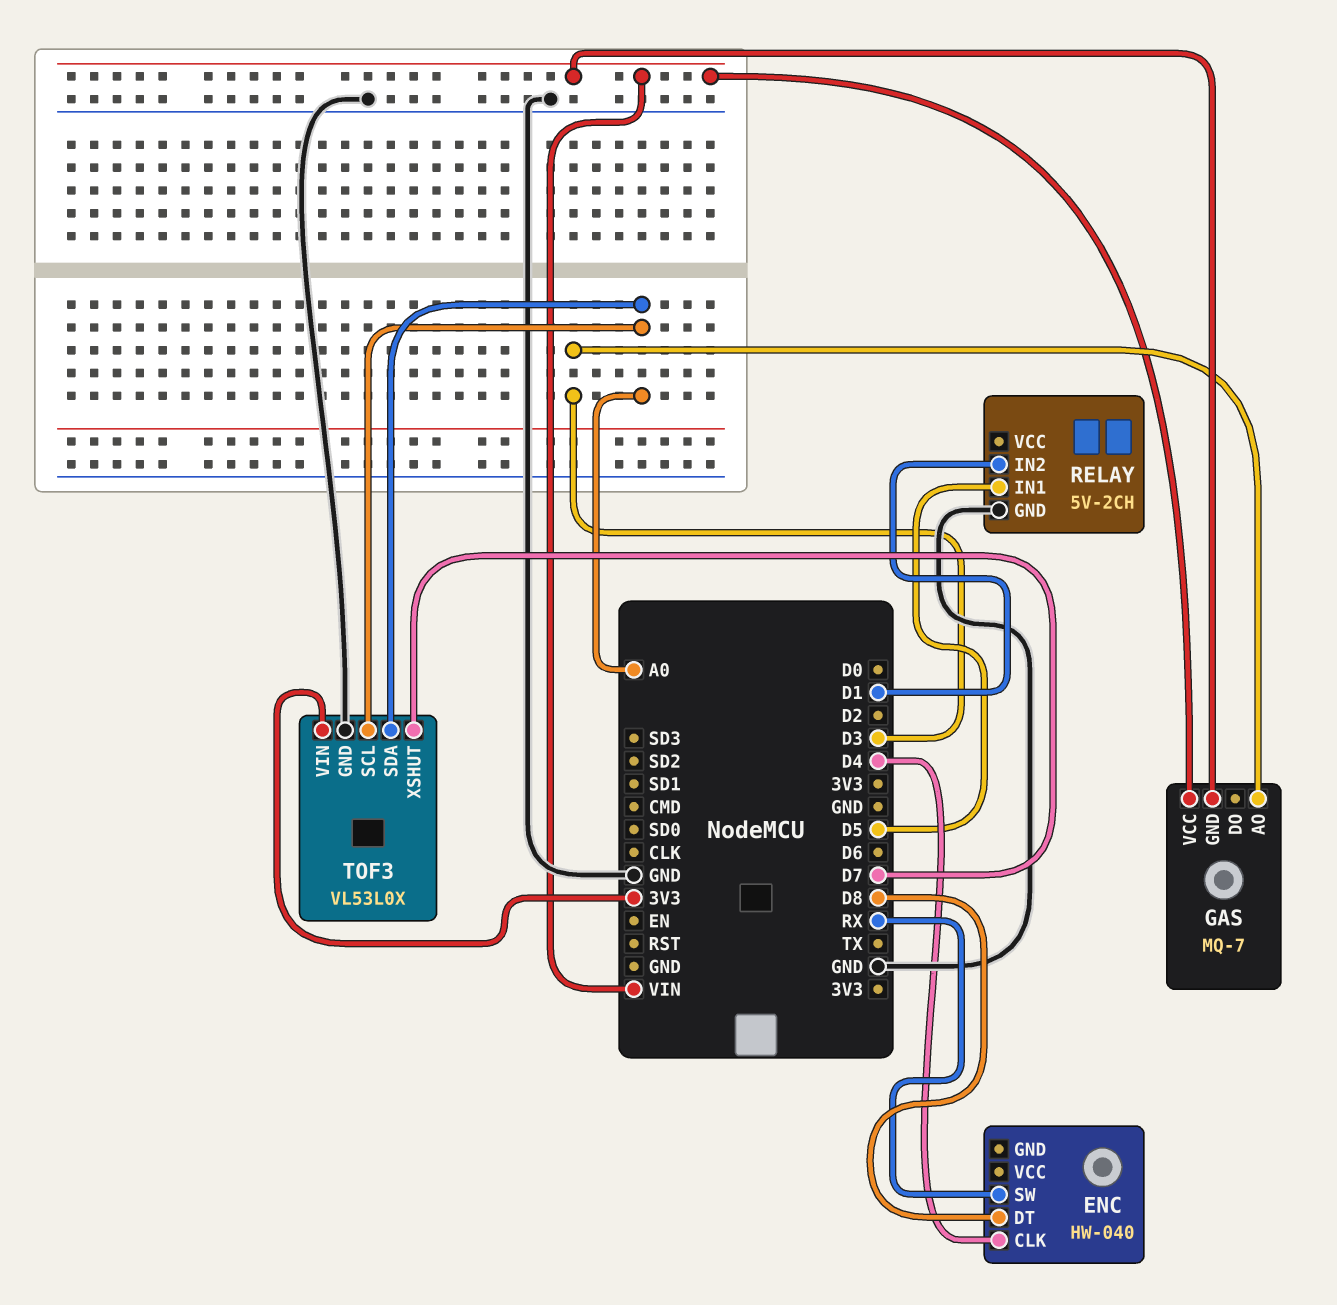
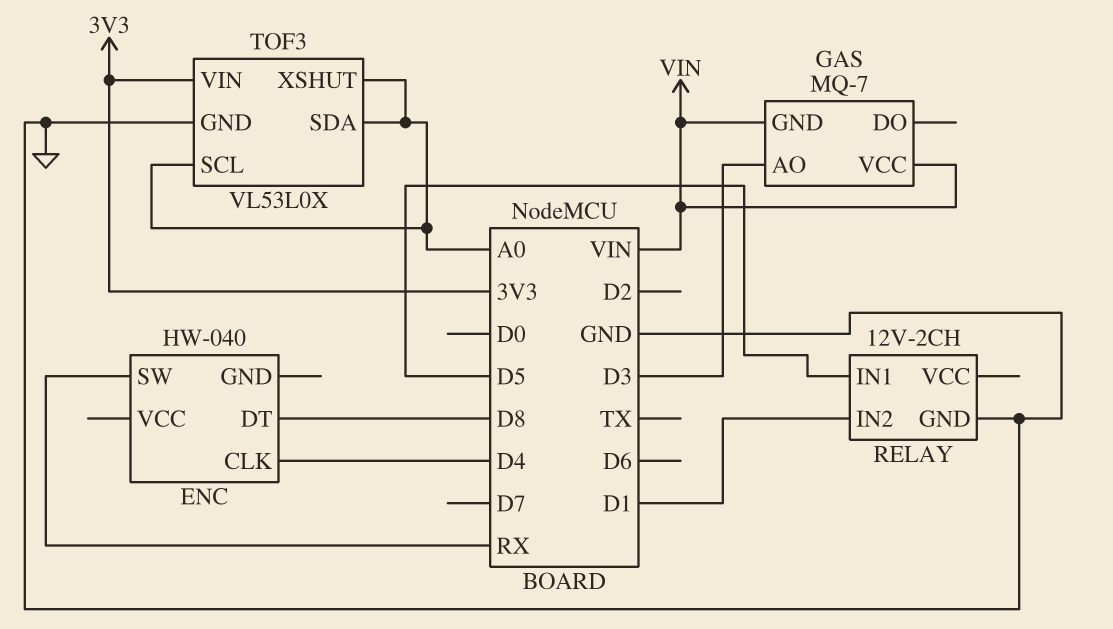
RELAY: 5V-2CH -> 12V-2CH
TOF3 pin XSHUT: D7 -> A0

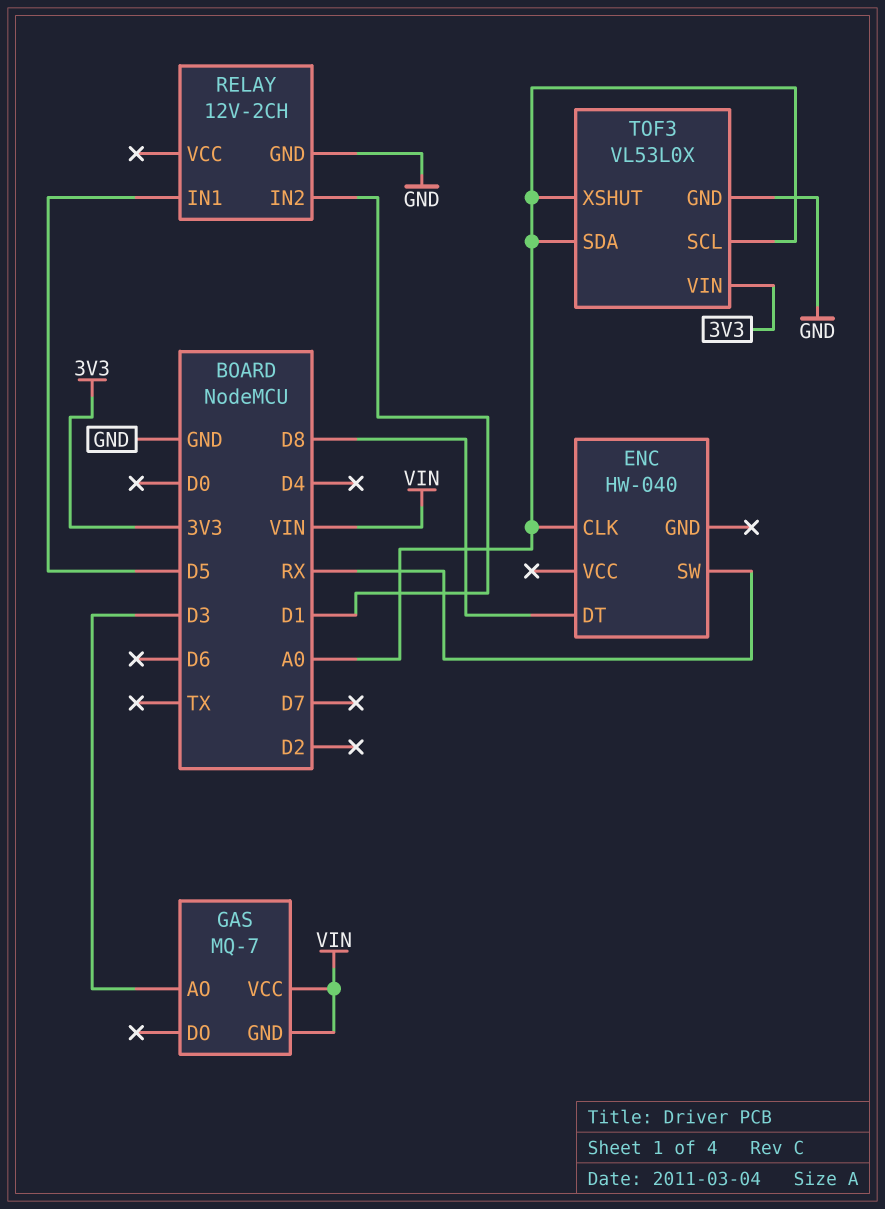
ENC pin CLK: D4 -> A0

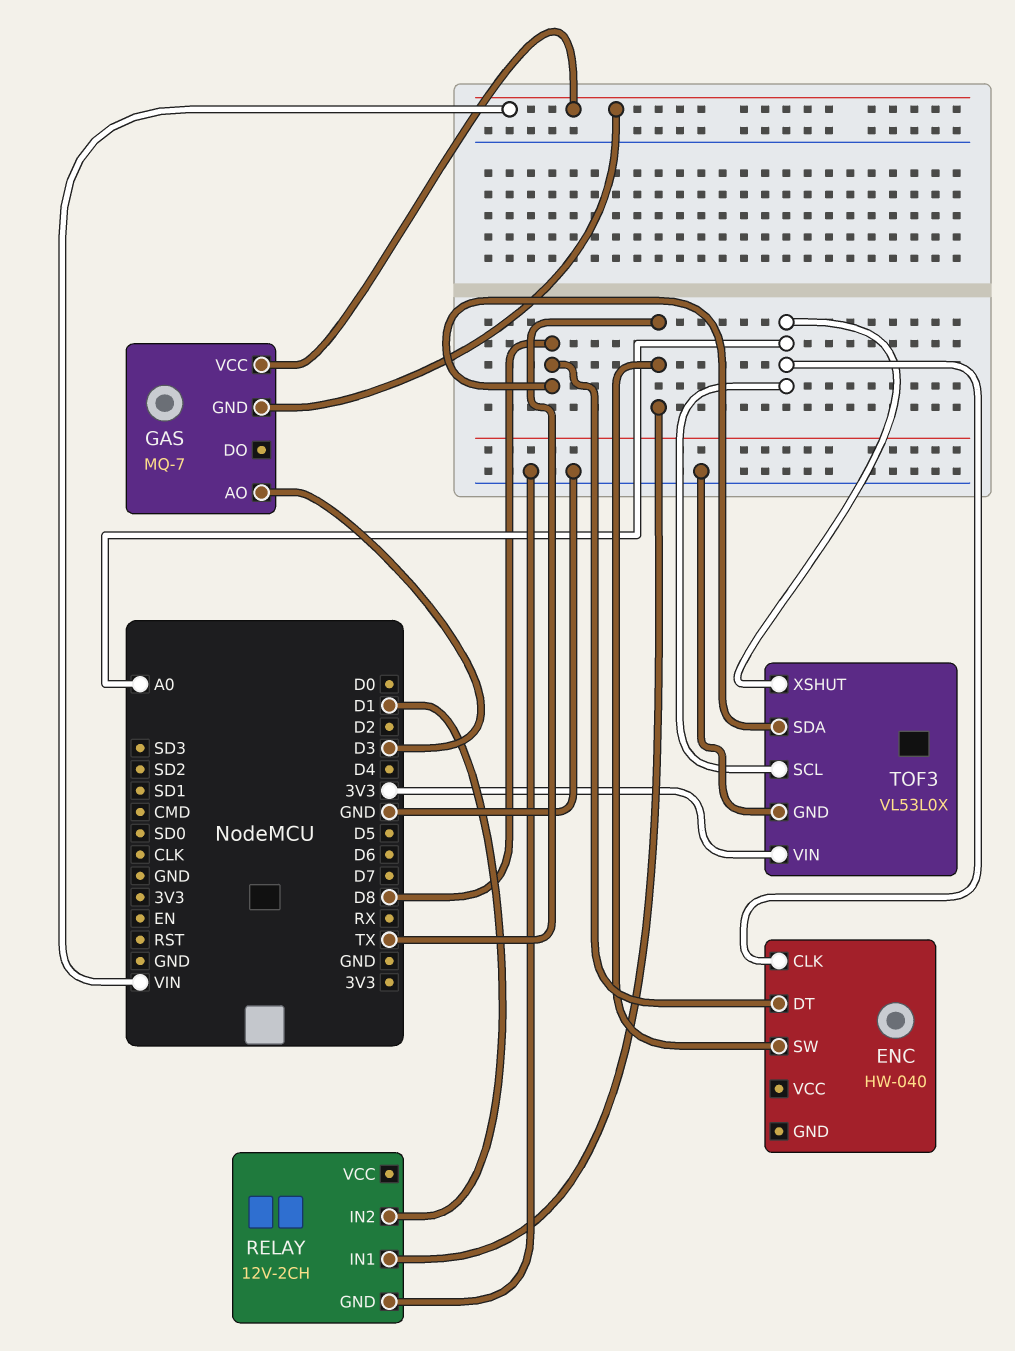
ENC pin SW: RX -> TX
RELAY pin IN1: D5 -> TX
TOF3 pin SDA: A0 -> D8

